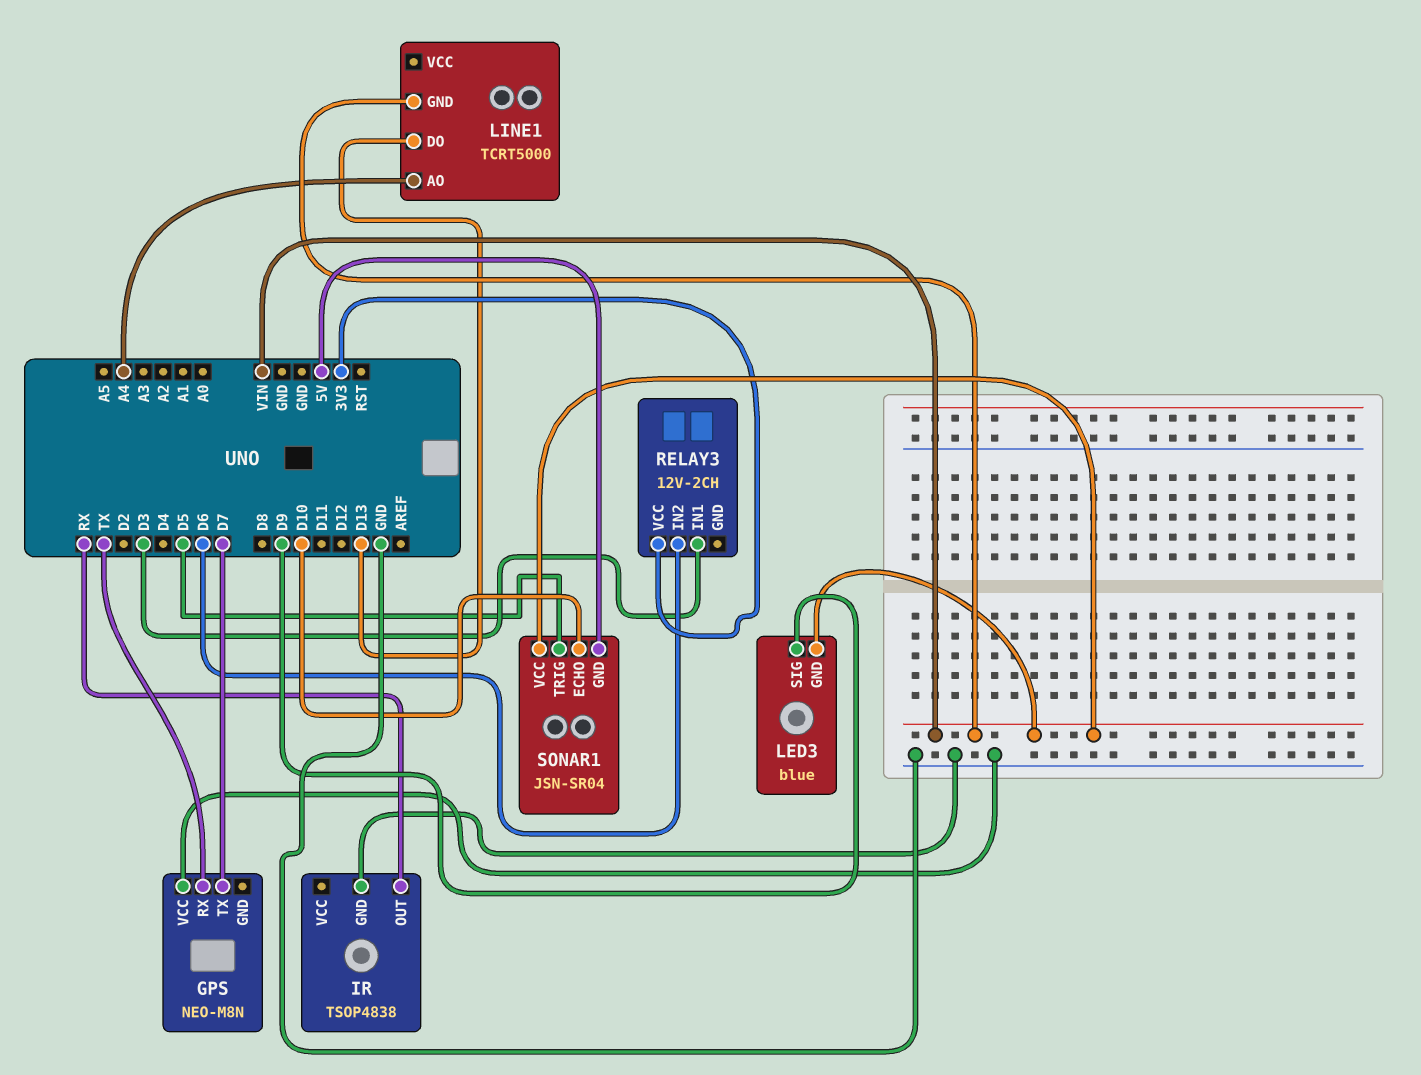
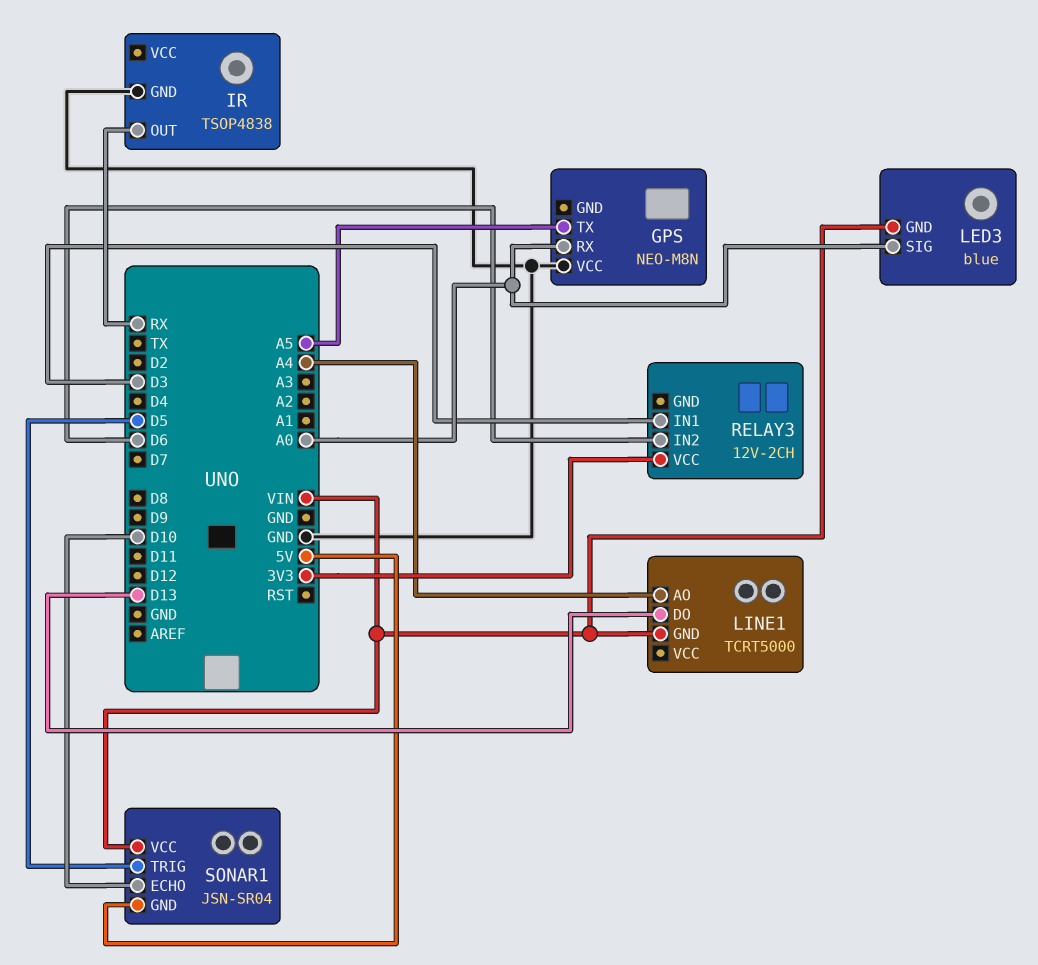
GPS pin RX: TX -> A0
GPS pin TX: D7 -> A5
LED3 pin SIG: D9 -> A0

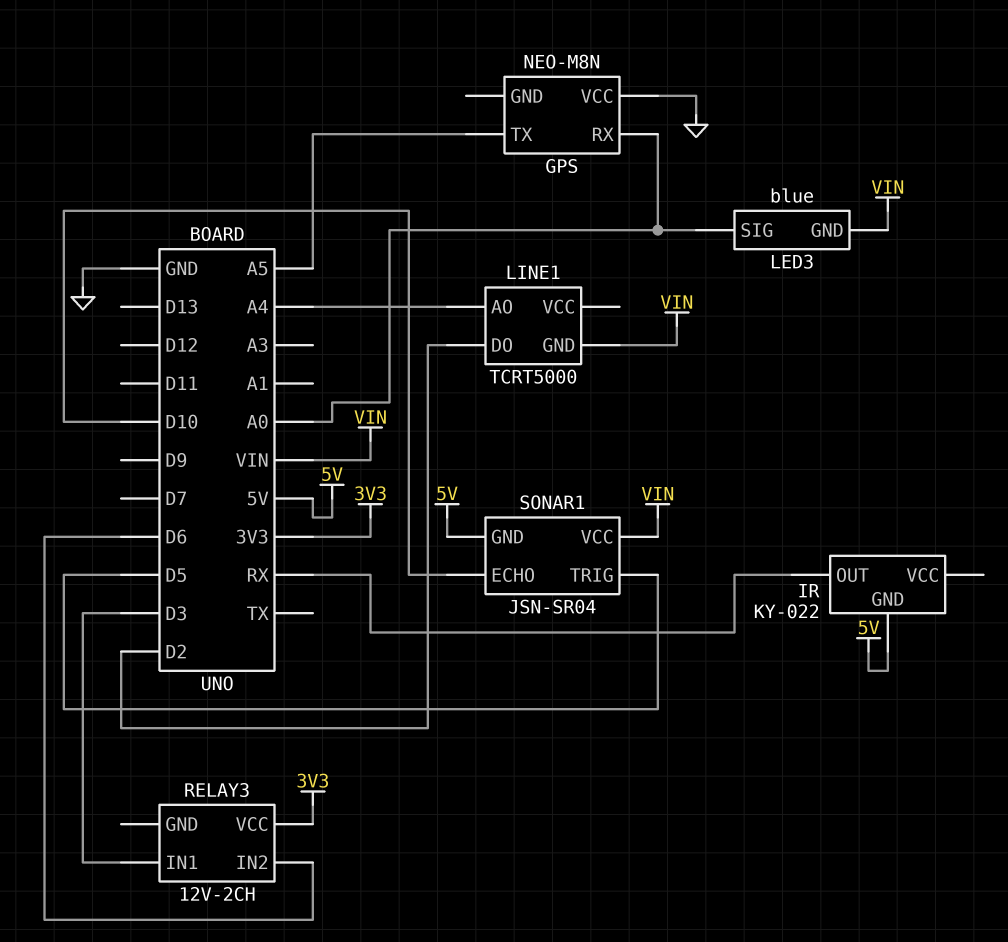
IR: TSOP4838 -> KY-022
IR pin GND: GND -> 5V
LINE1 pin DO: D13 -> D2

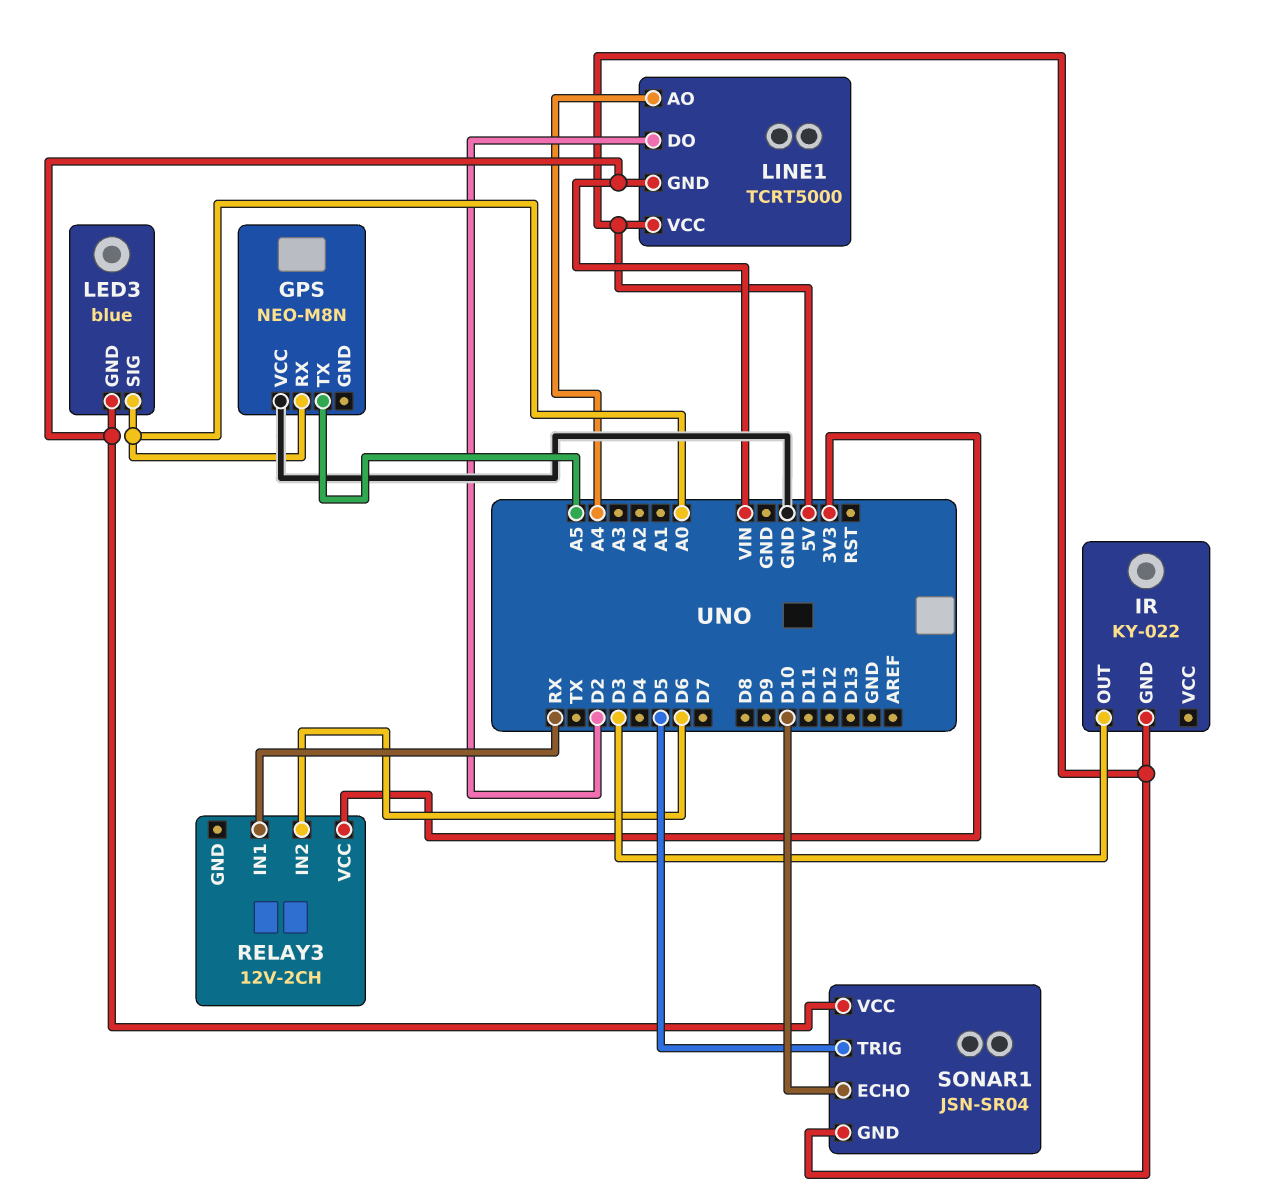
IR pin OUT: RX -> D3
LINE1 pin VCC: none -> 5V
RELAY3 pin IN1: D3 -> RX

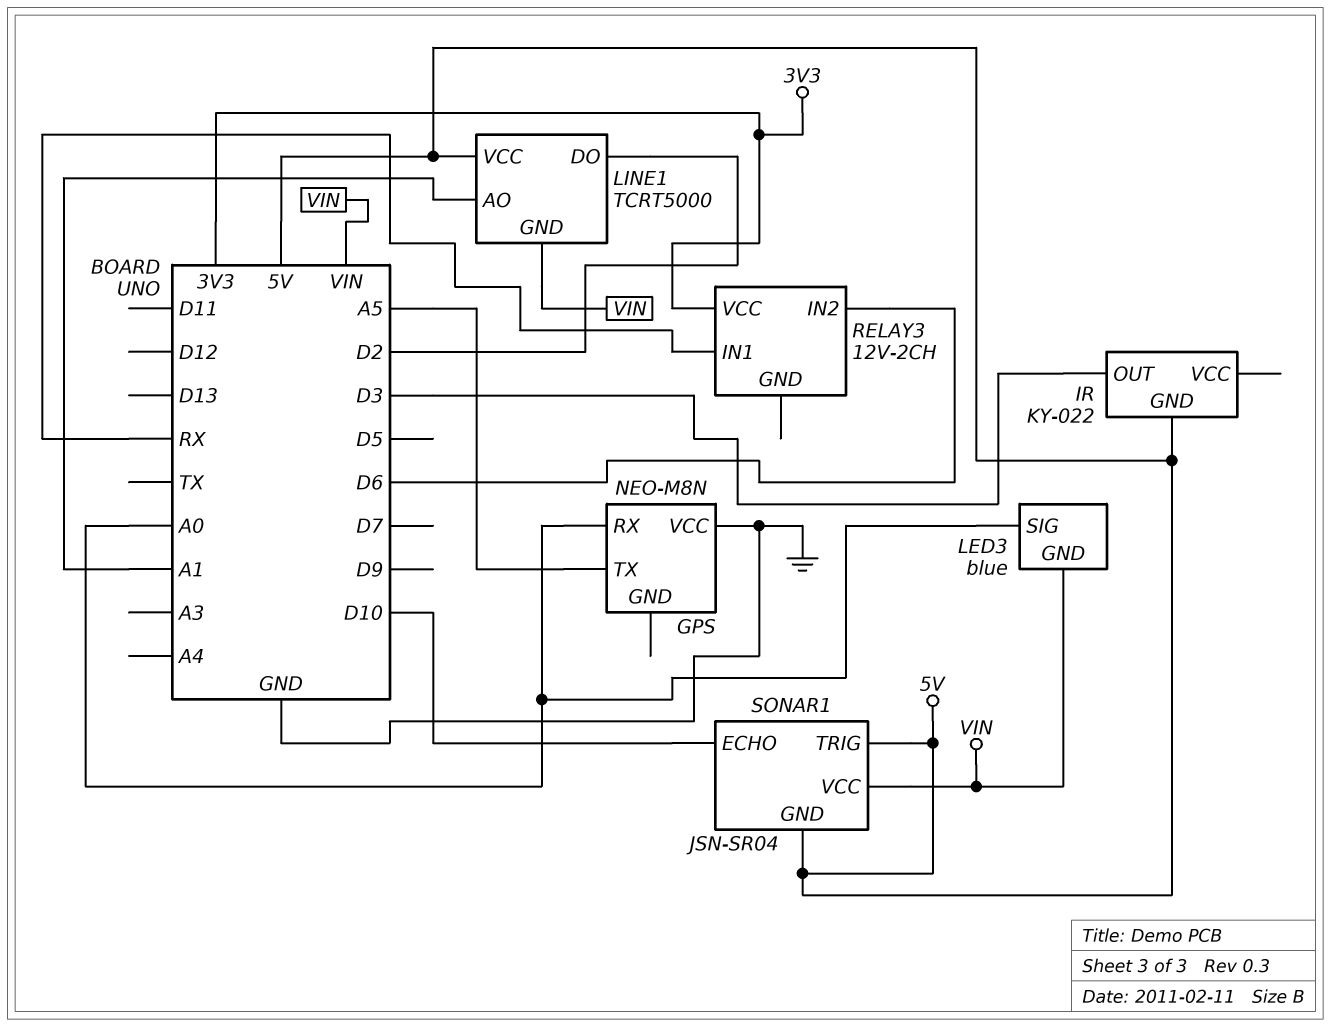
LINE1 pin AO: A4 -> A1
SONAR1 pin TRIG: D5 -> 5V

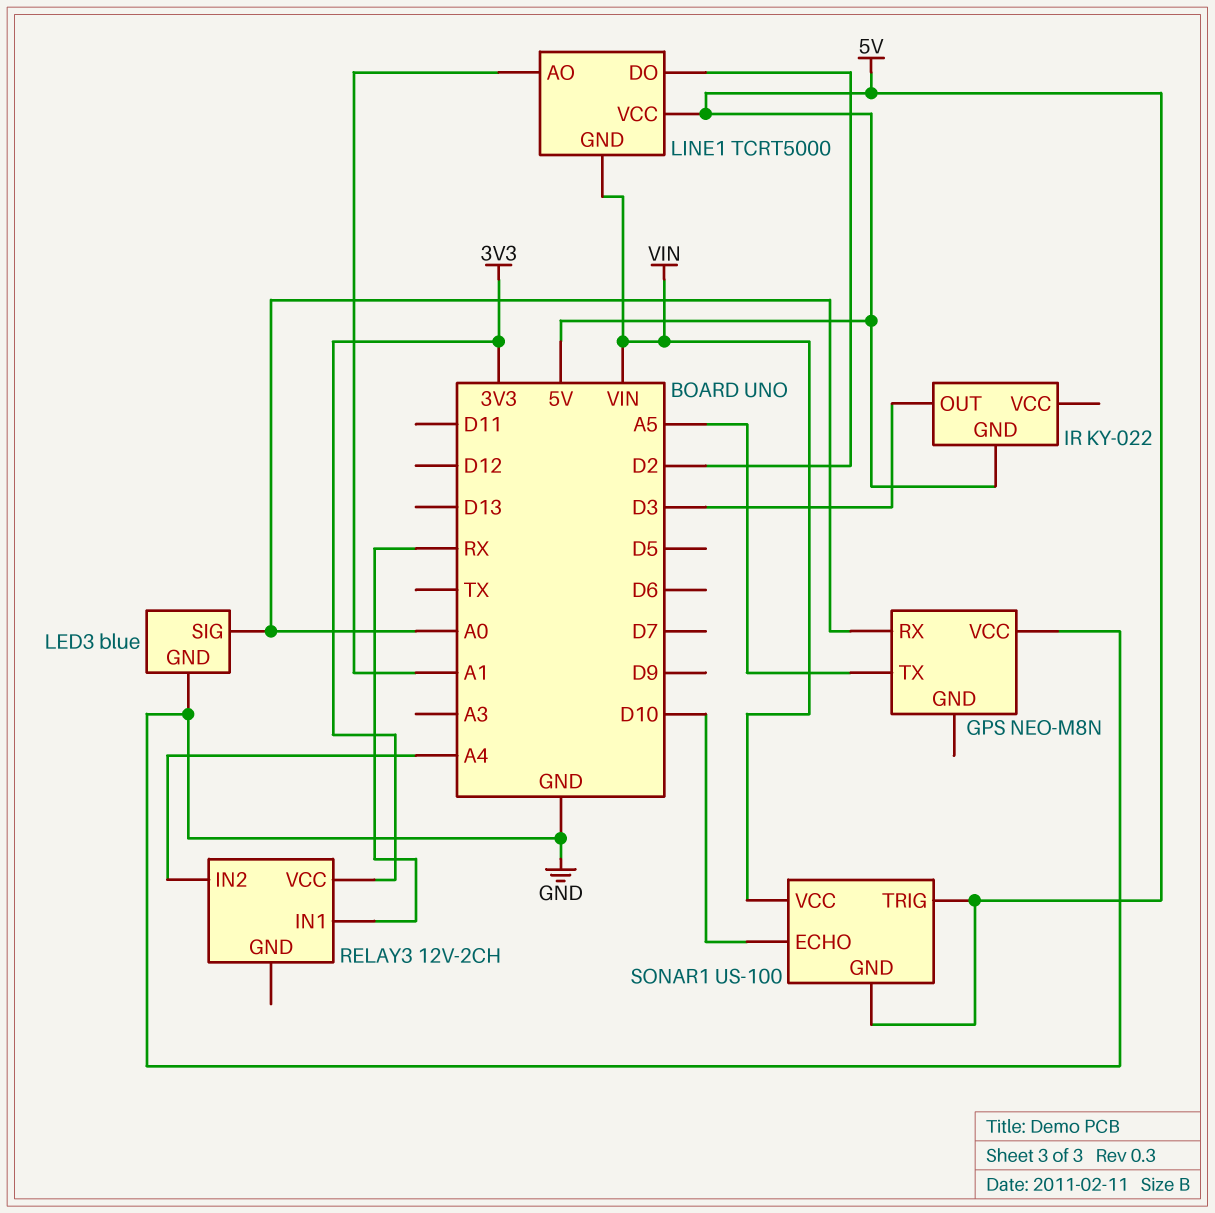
LED3 pin GND: VIN -> GND
RELAY3 pin IN2: D6 -> A4
SONAR1: JSN-SR04 -> US-100

